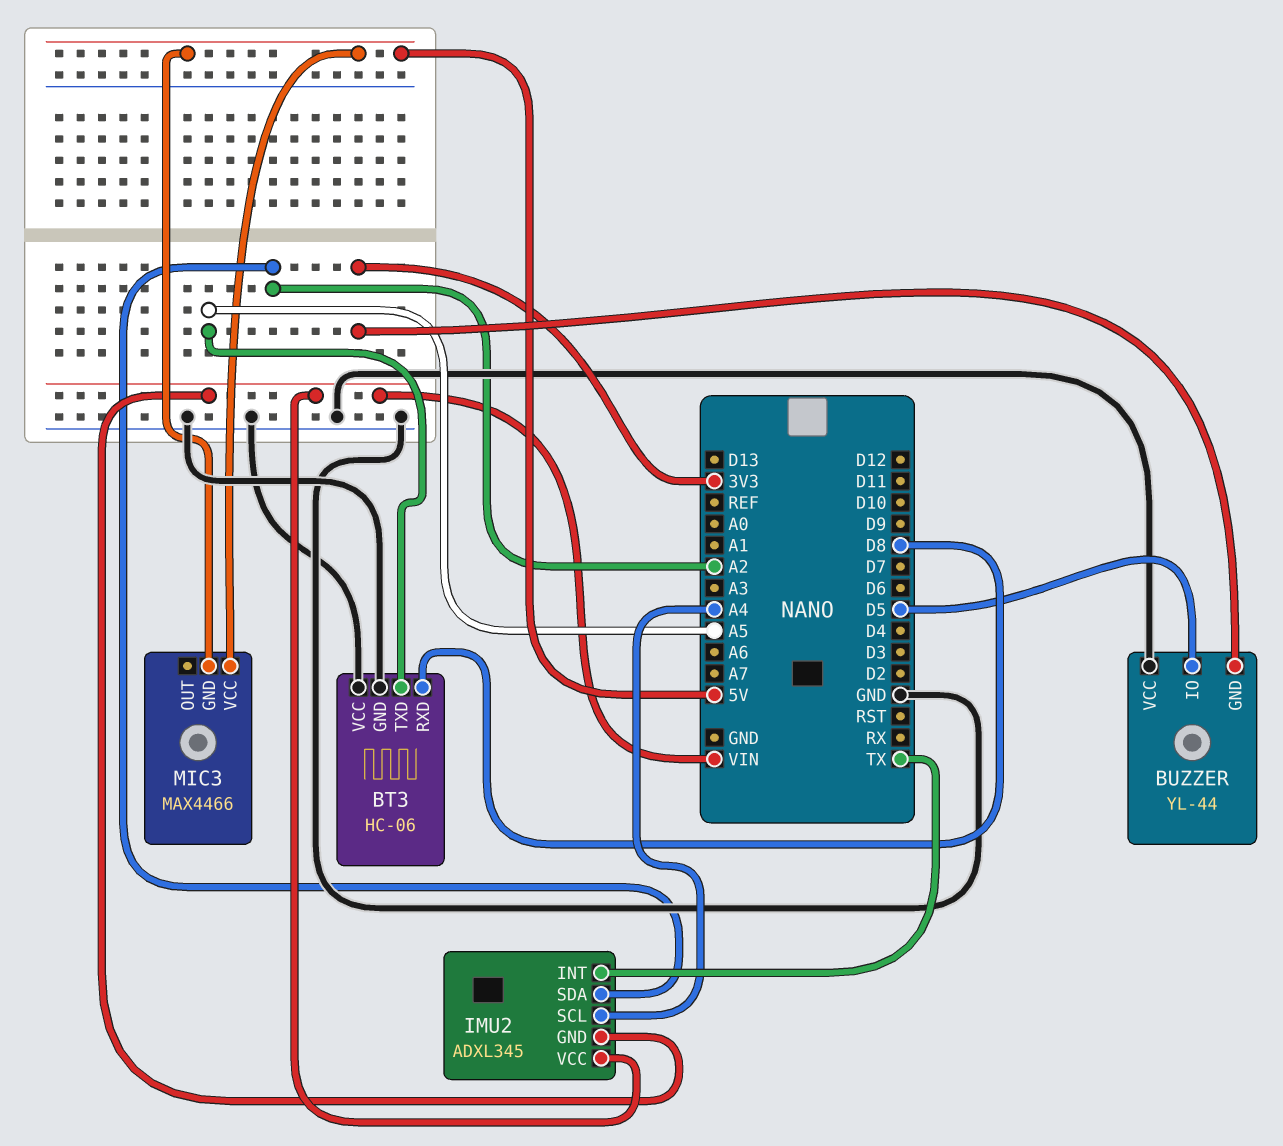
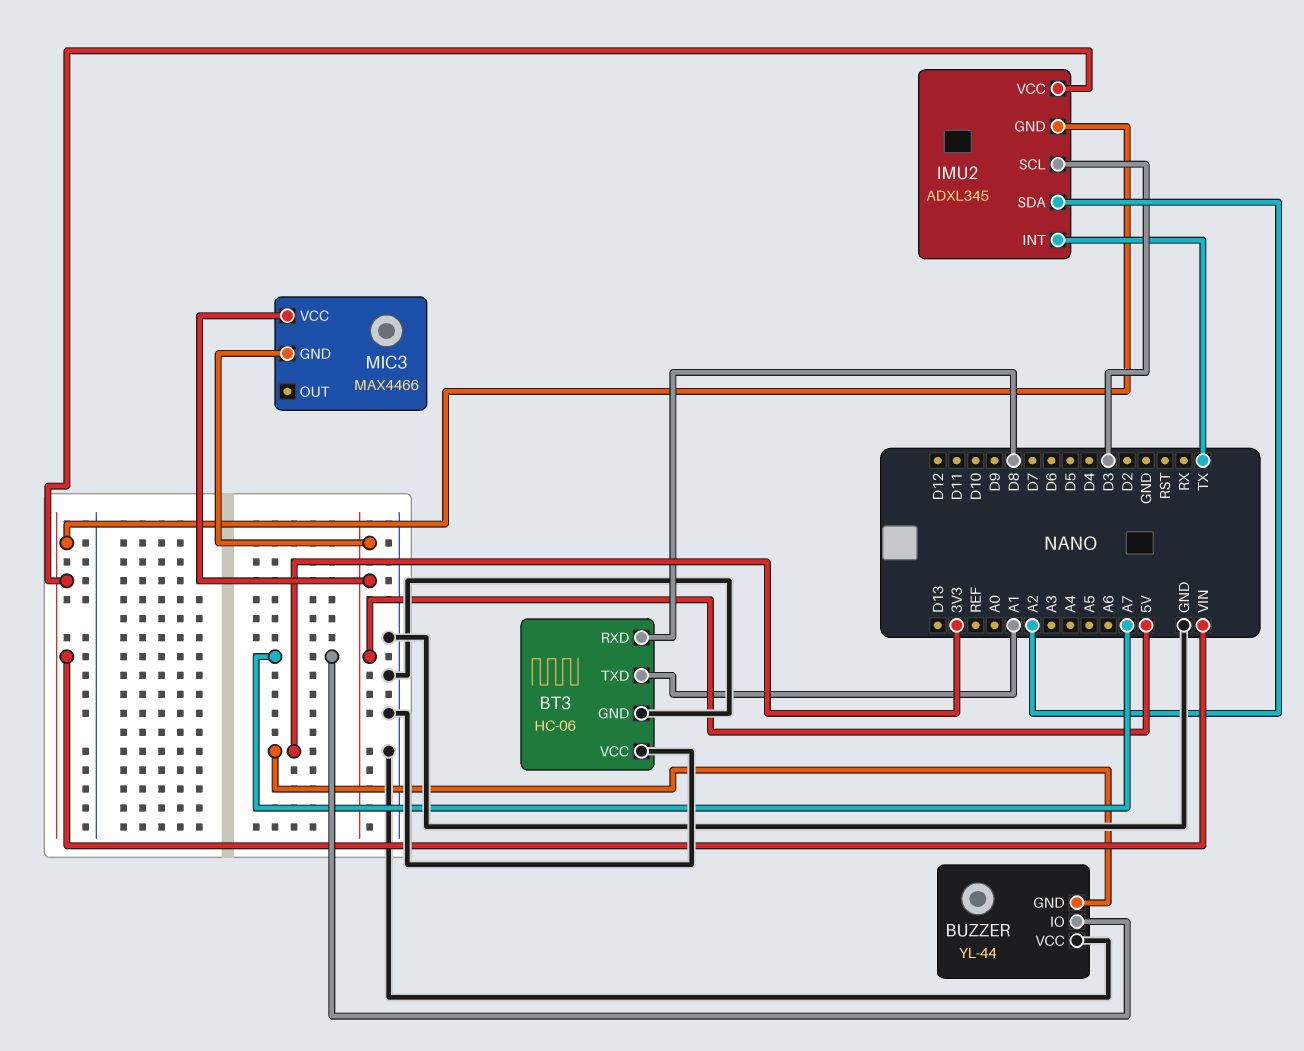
BT3 pin TXD: A5 -> A1
BUZZER pin IO: D5 -> A7
IMU2 pin SCL: A4 -> D3

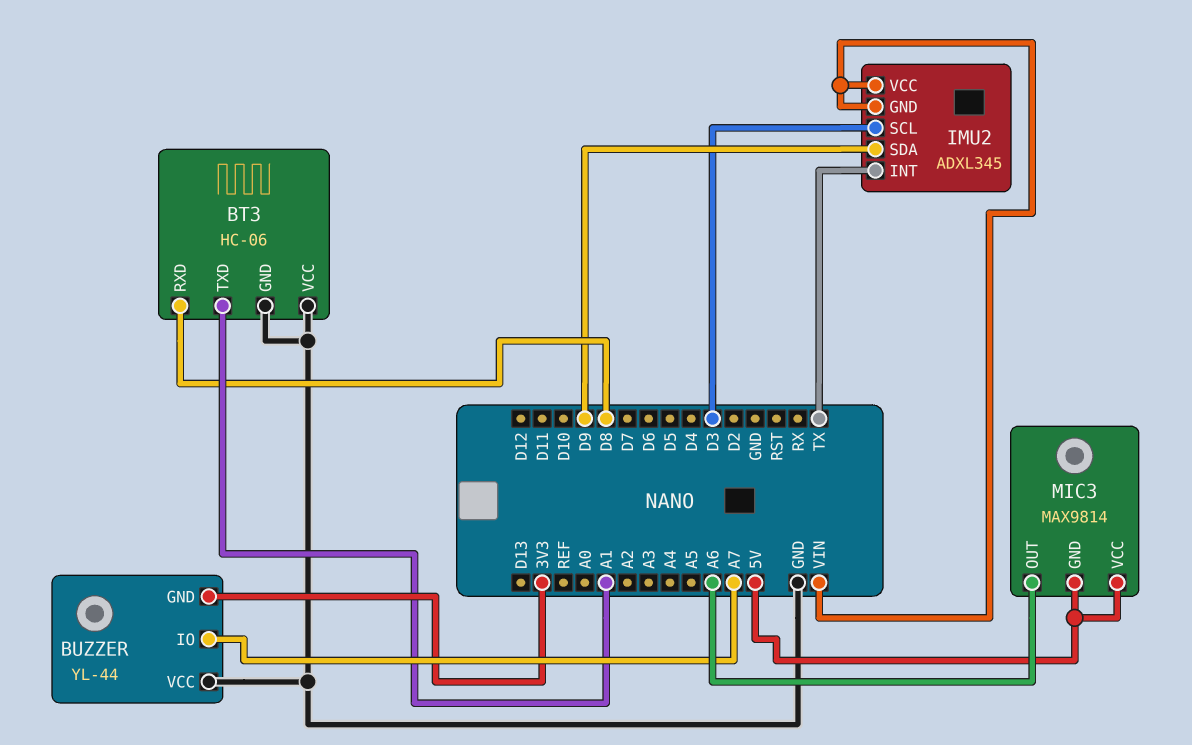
IMU2 pin SDA: A2 -> D9
MIC3: MAX4466 -> MAX9814
MIC3 pin OUT: none -> A6

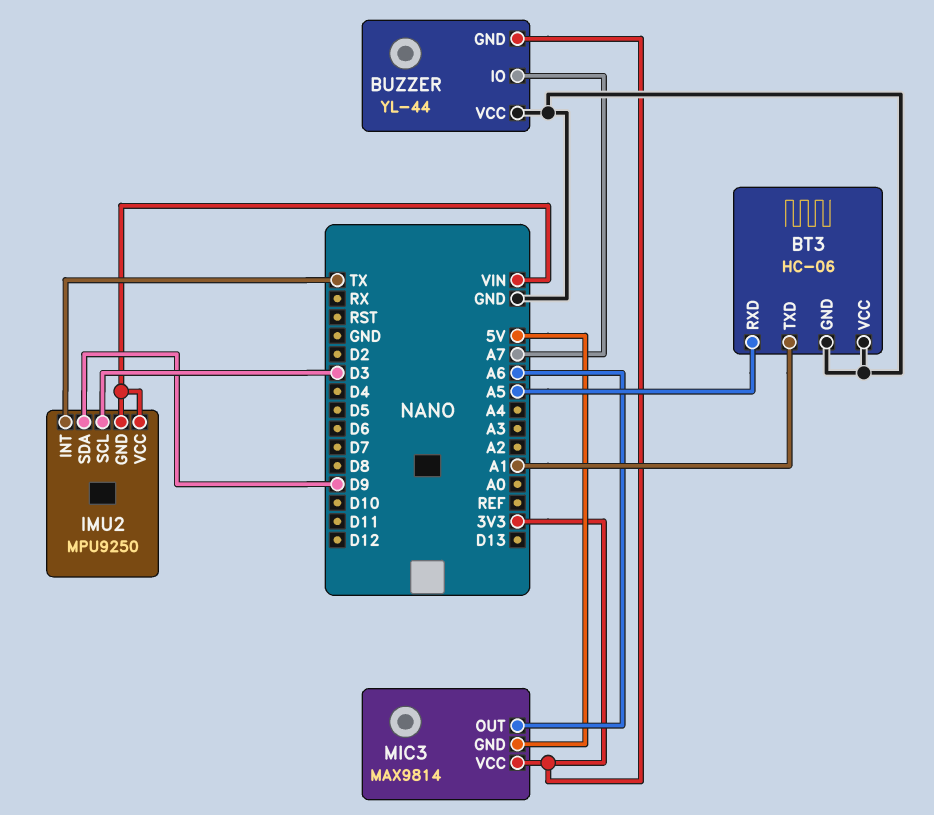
BT3 pin RXD: D8 -> A5
IMU2: ADXL345 -> MPU9250
MIC3 pin VCC: 5V -> 3V3

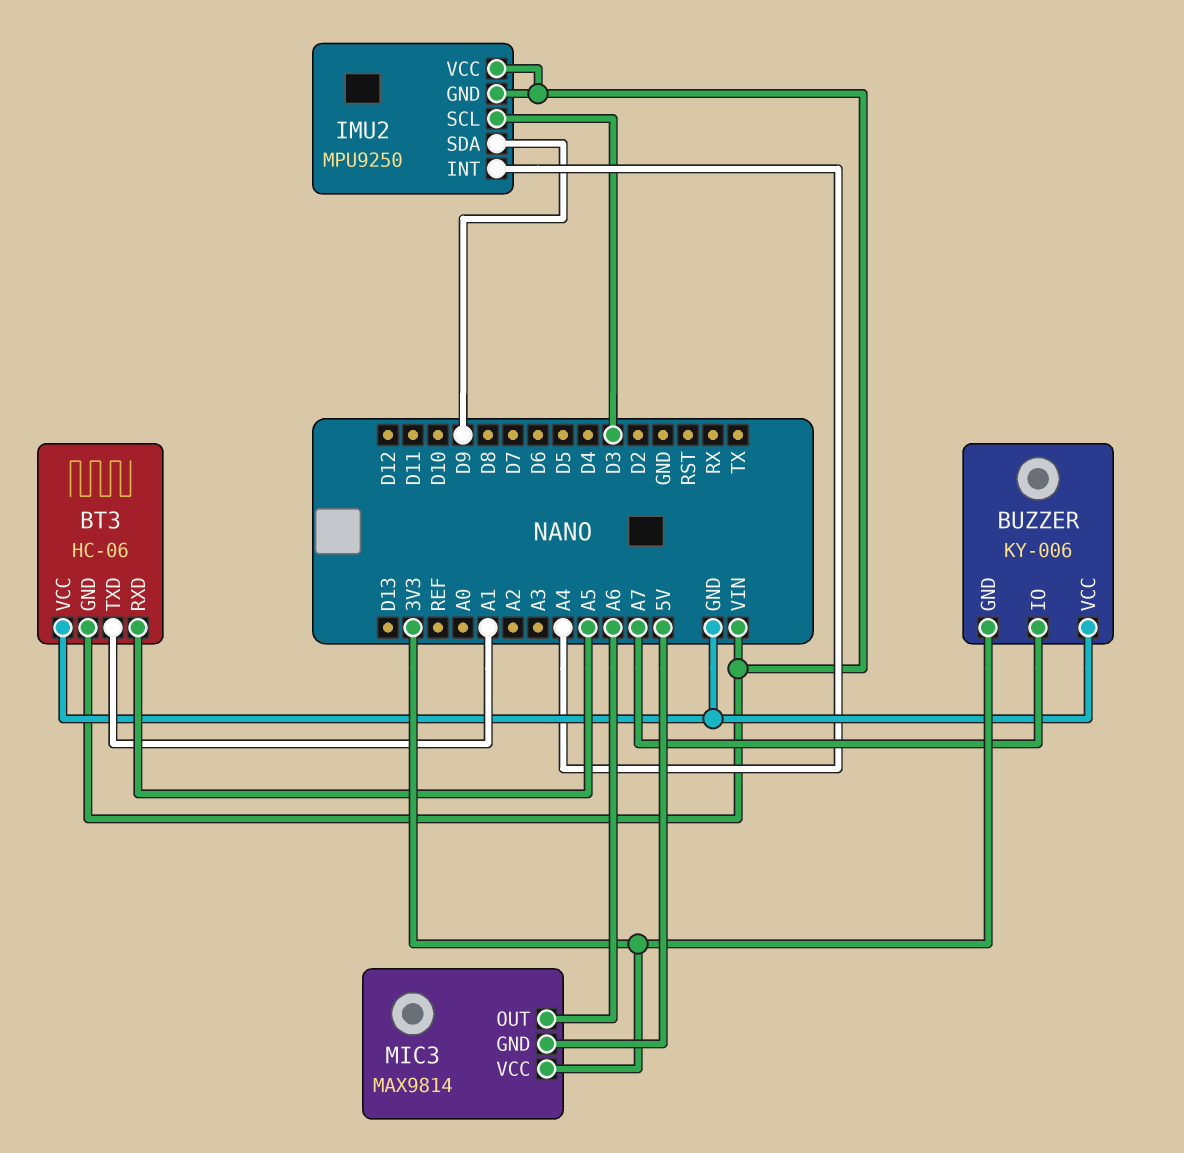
BT3 pin GND: GND -> VIN
BUZZER: YL-44 -> KY-006
IMU2 pin INT: TX -> A4

